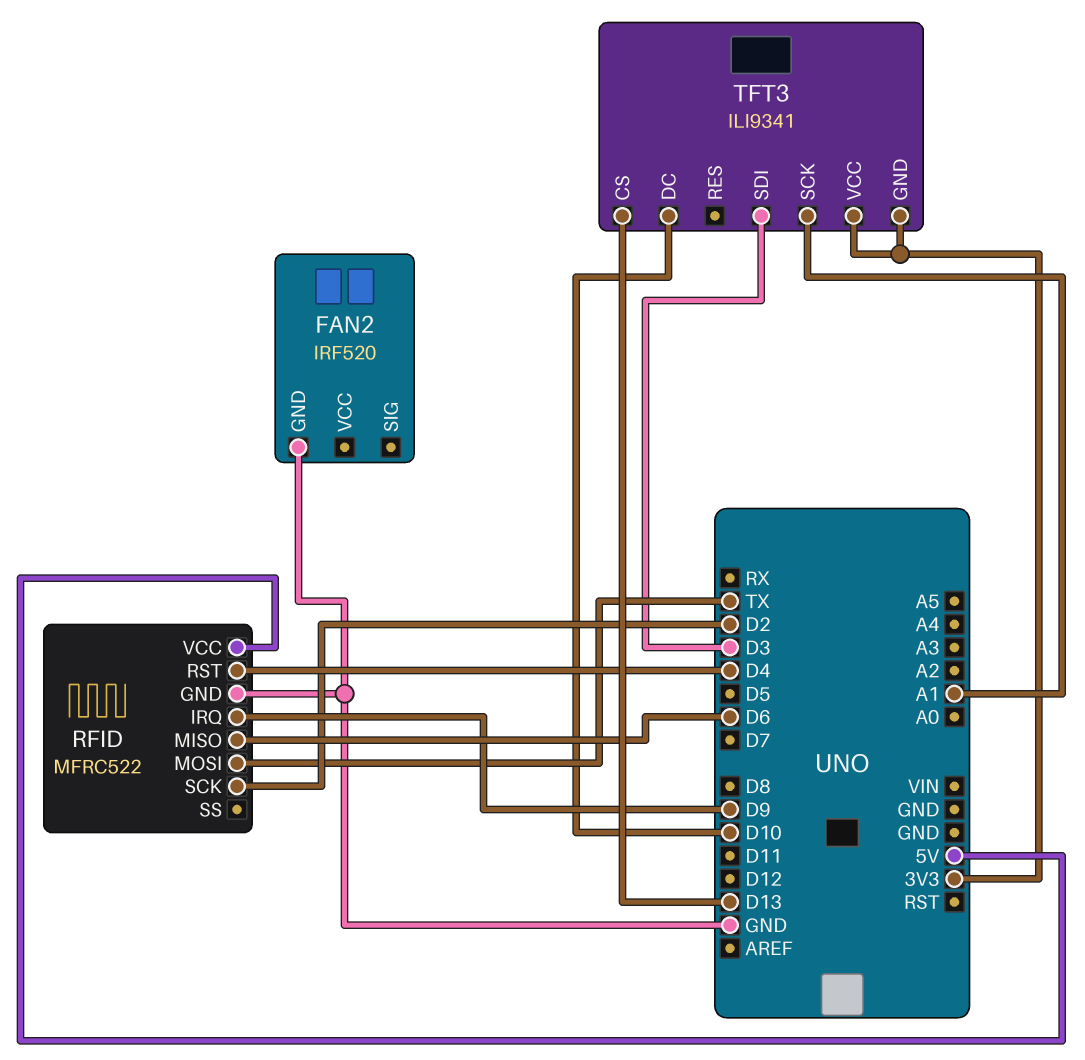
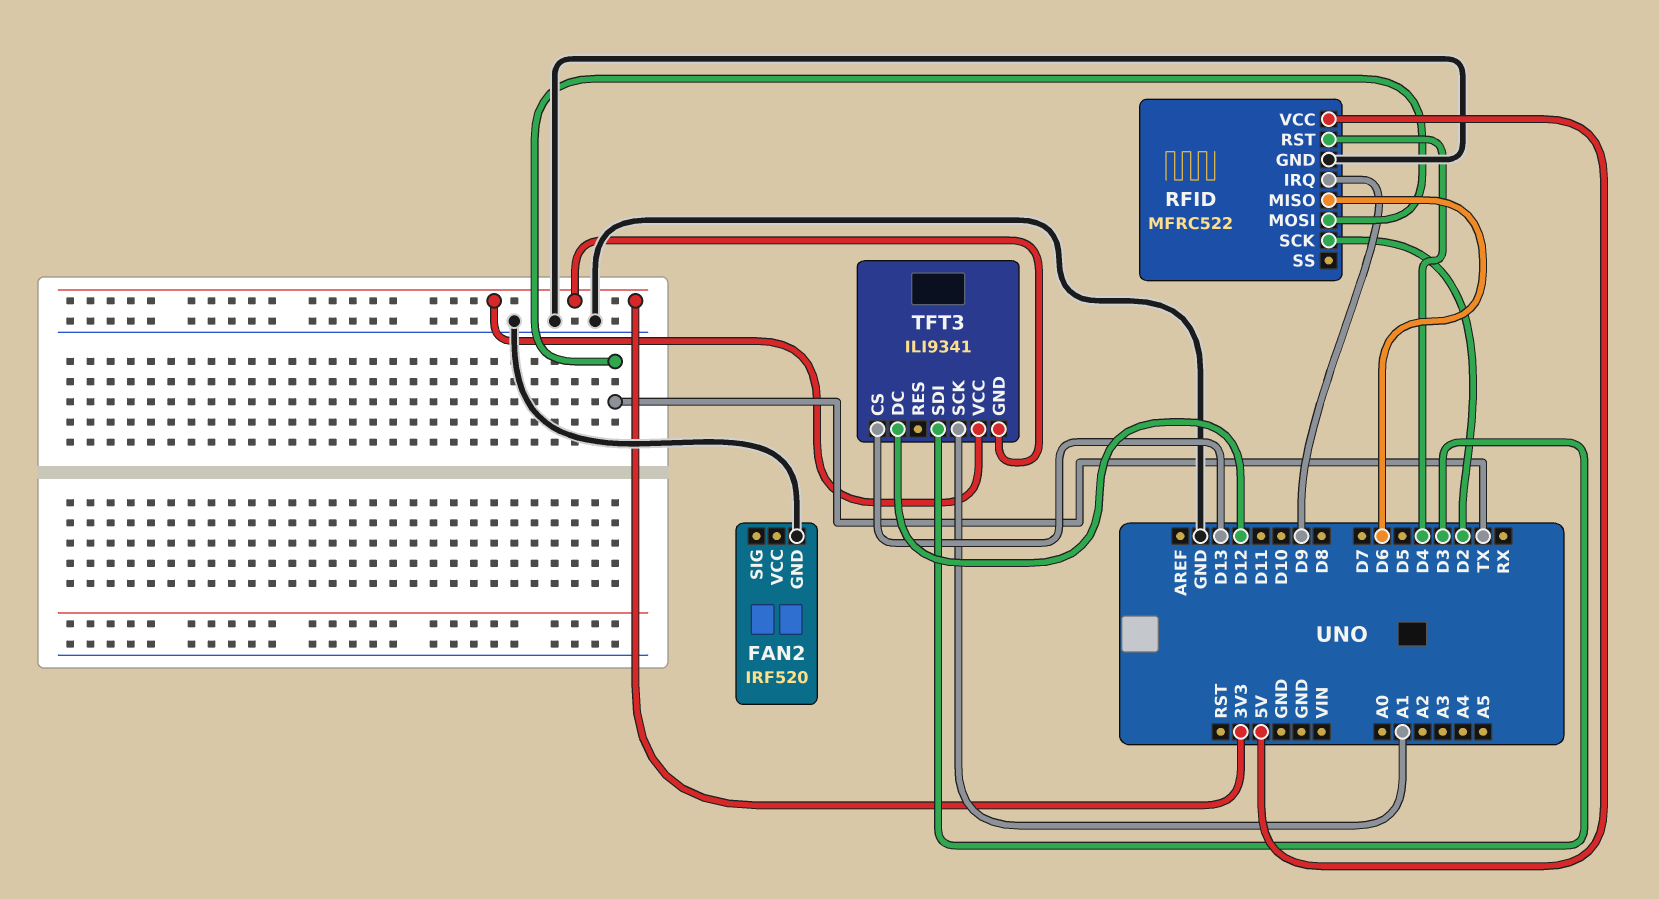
TFT3 pin DC: D10 -> D12

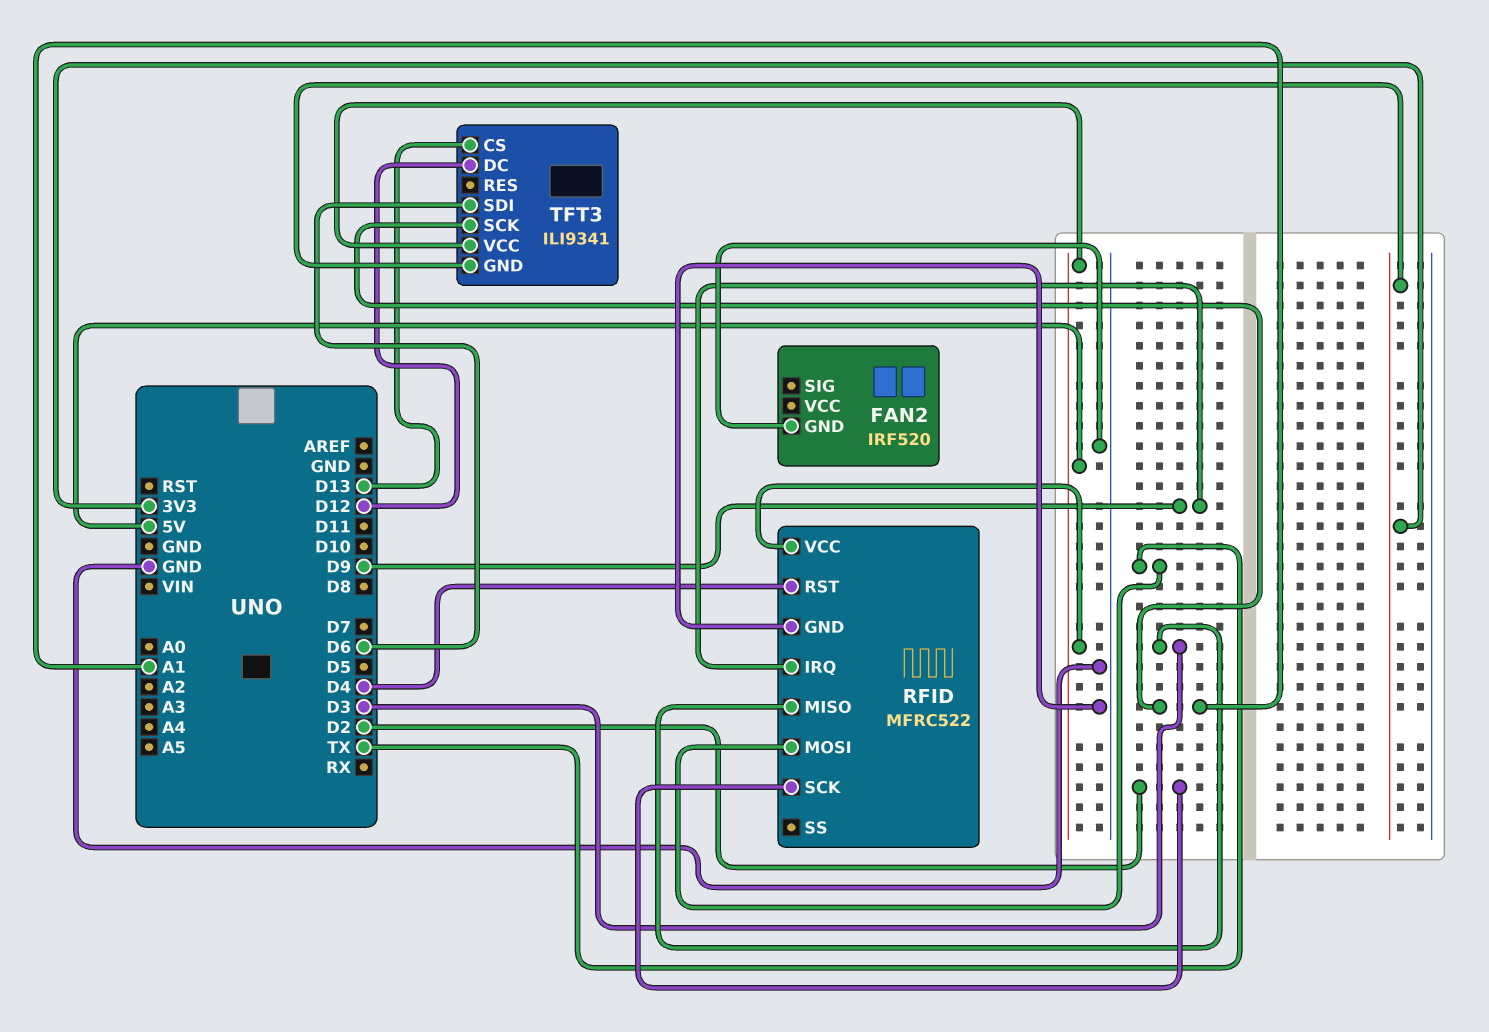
RFID pin MISO: D6 -> D3
TFT3 pin SDI: D3 -> D6
TFT3 pin VCC: 3V3 -> 5V

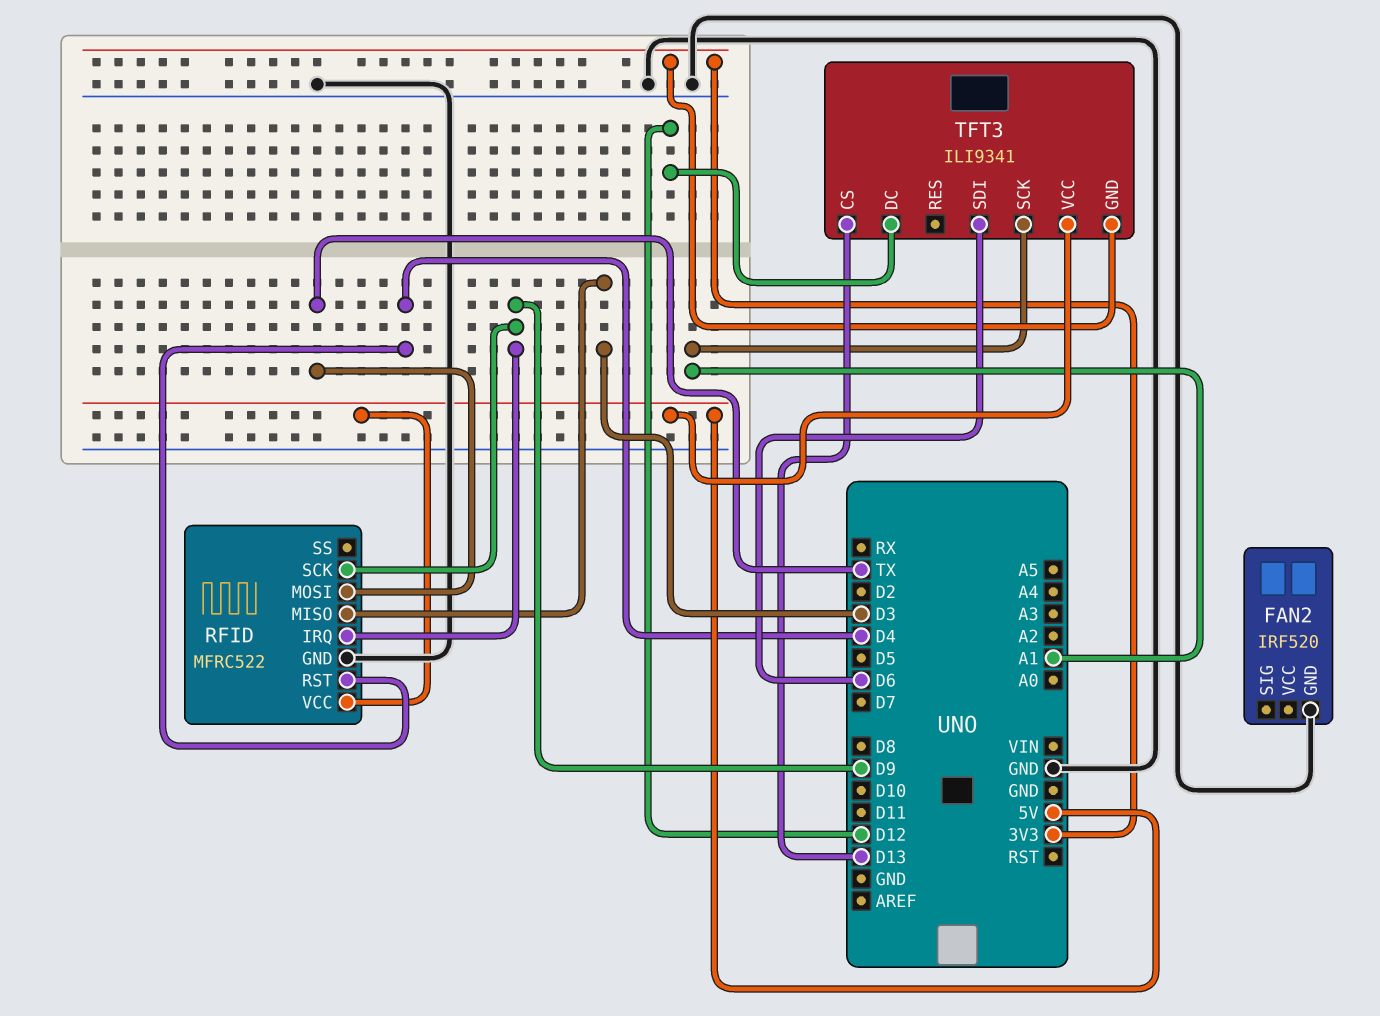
RFID pin SCK: D2 -> D9

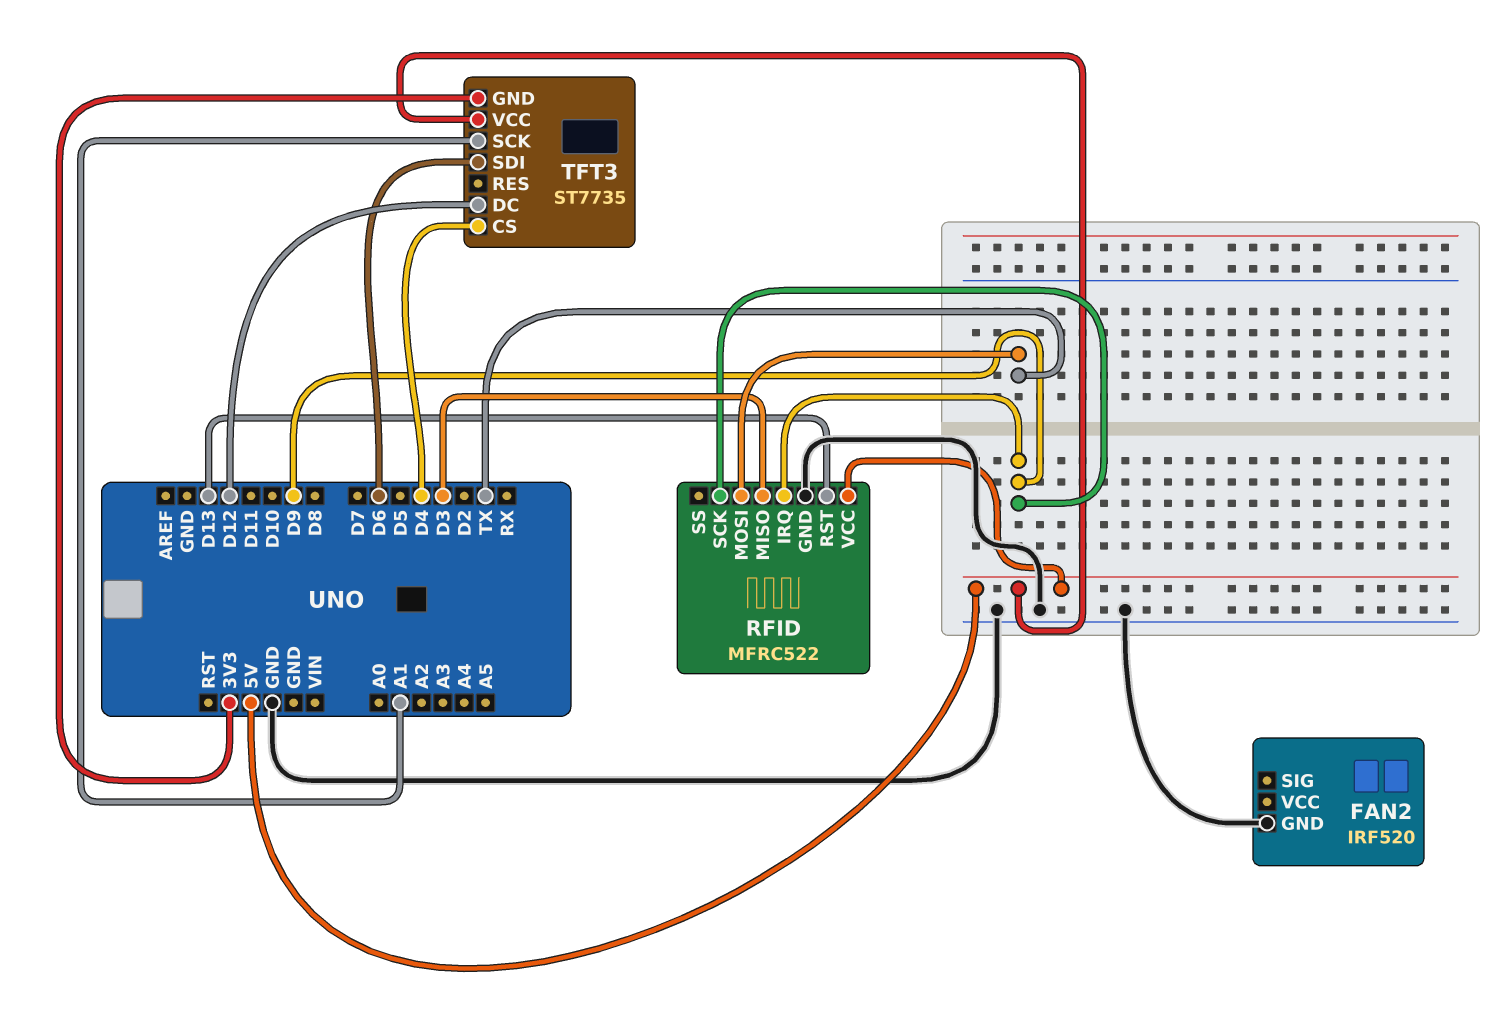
RFID pin RST: D4 -> D13
TFT3: ILI9341 -> ST7735
TFT3 pin CS: D13 -> D4

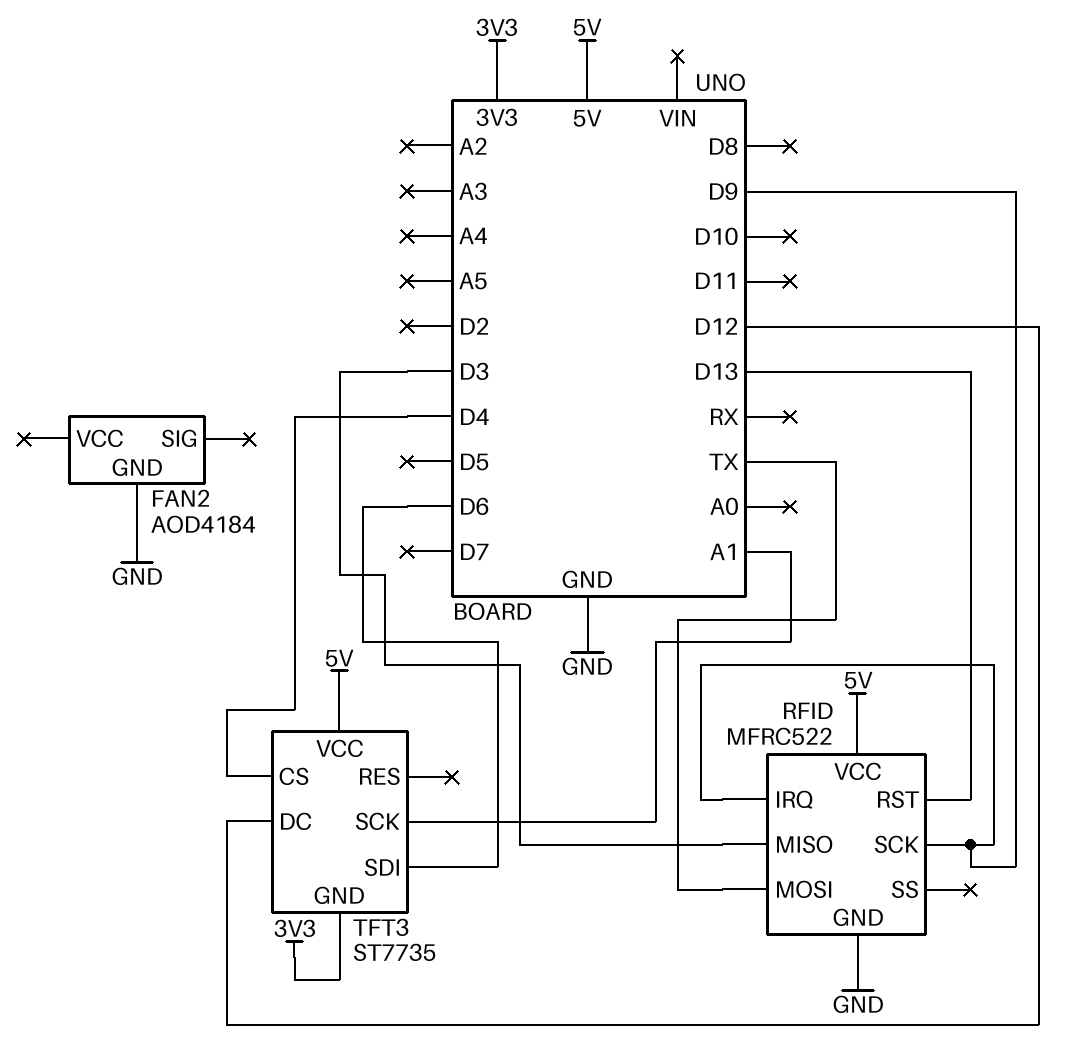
FAN2: IRF520 -> AOD4184

